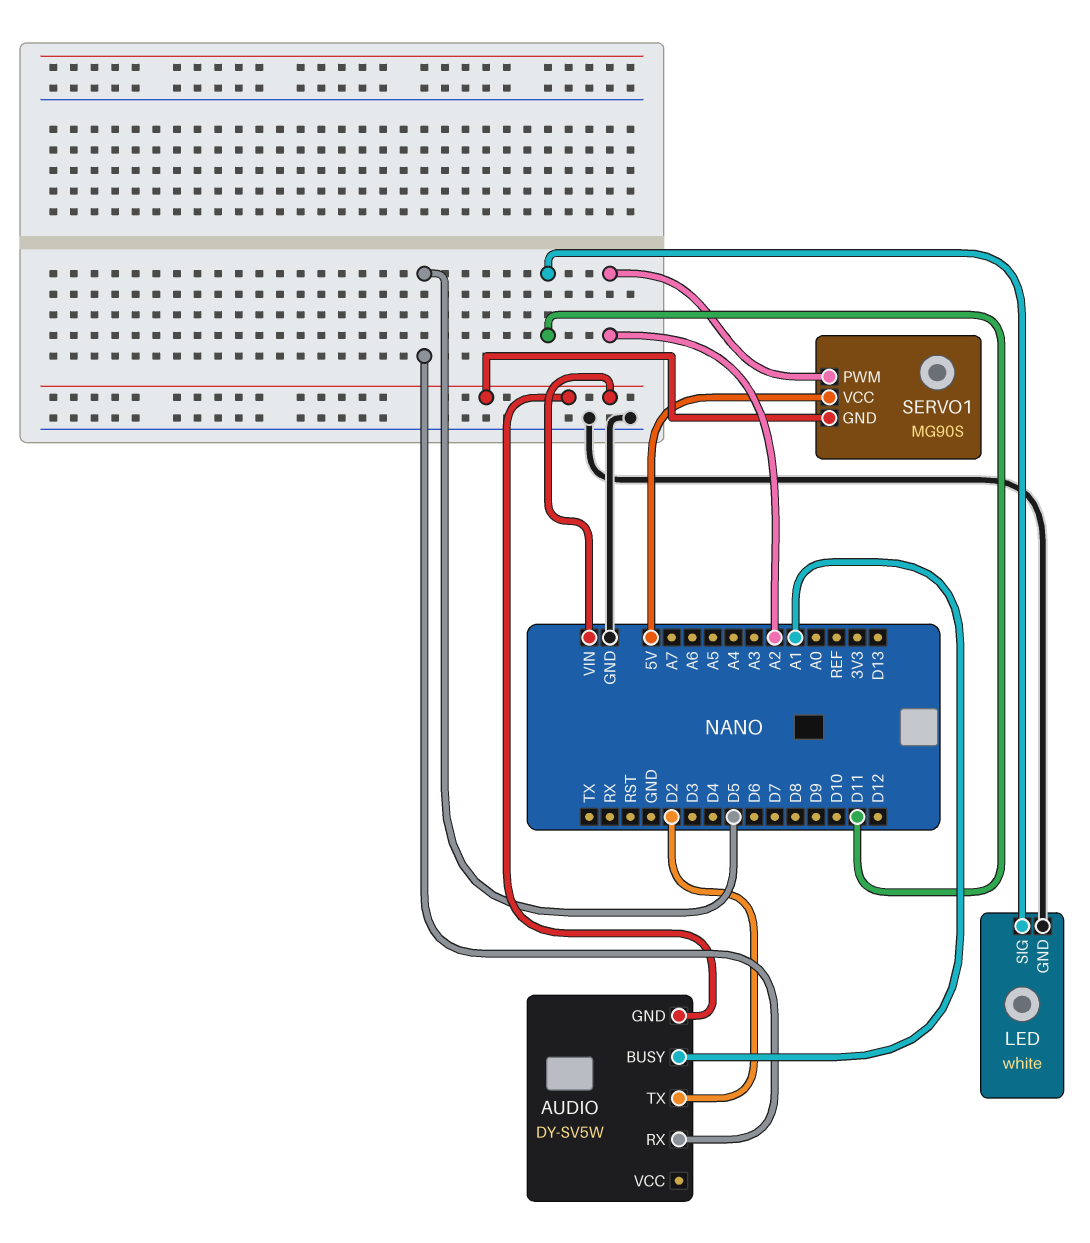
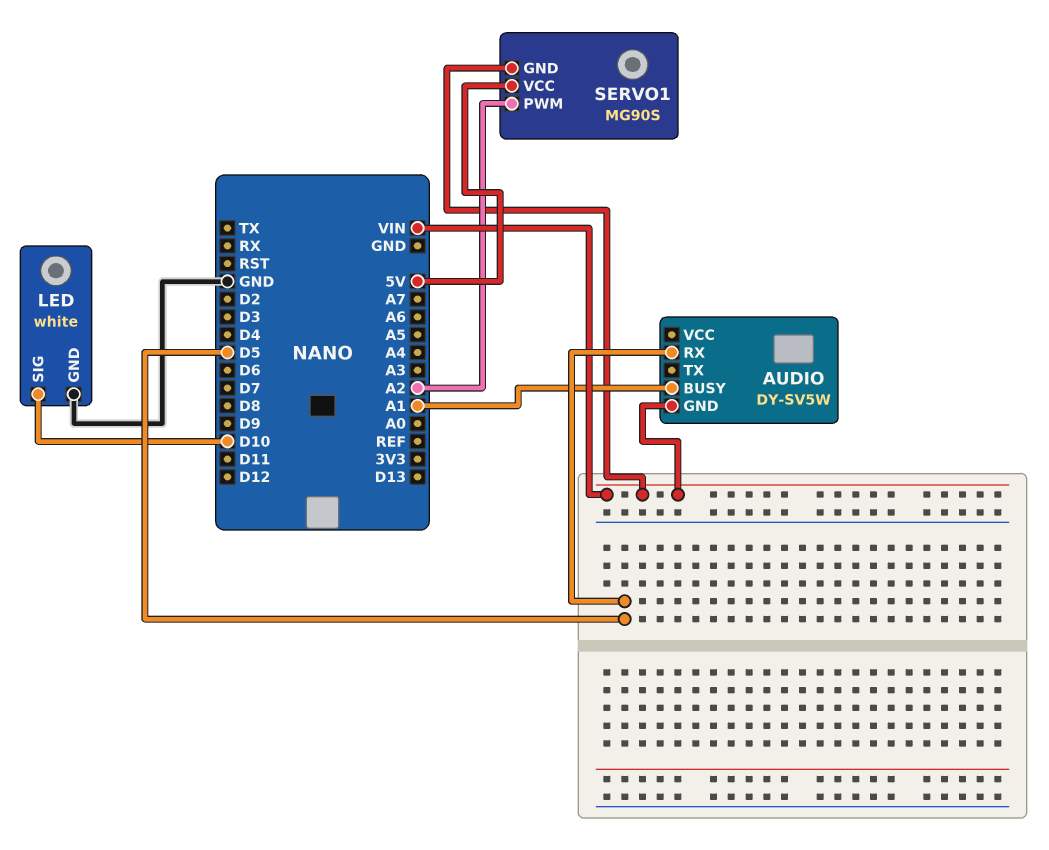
AUDIO pin TX: D2 -> none
LED pin SIG: D11 -> D10

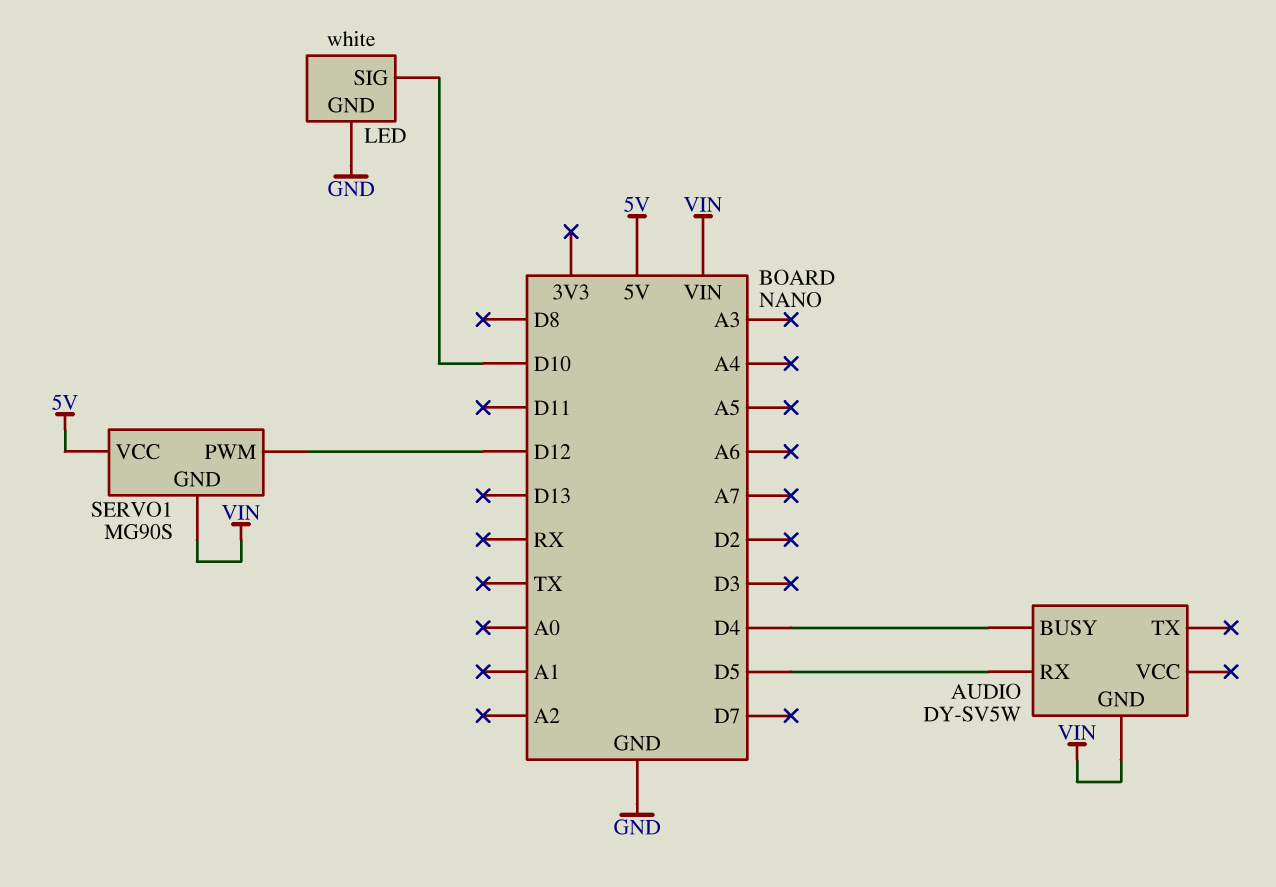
AUDIO pin BUSY: A1 -> D4
SERVO1 pin PWM: A2 -> D12

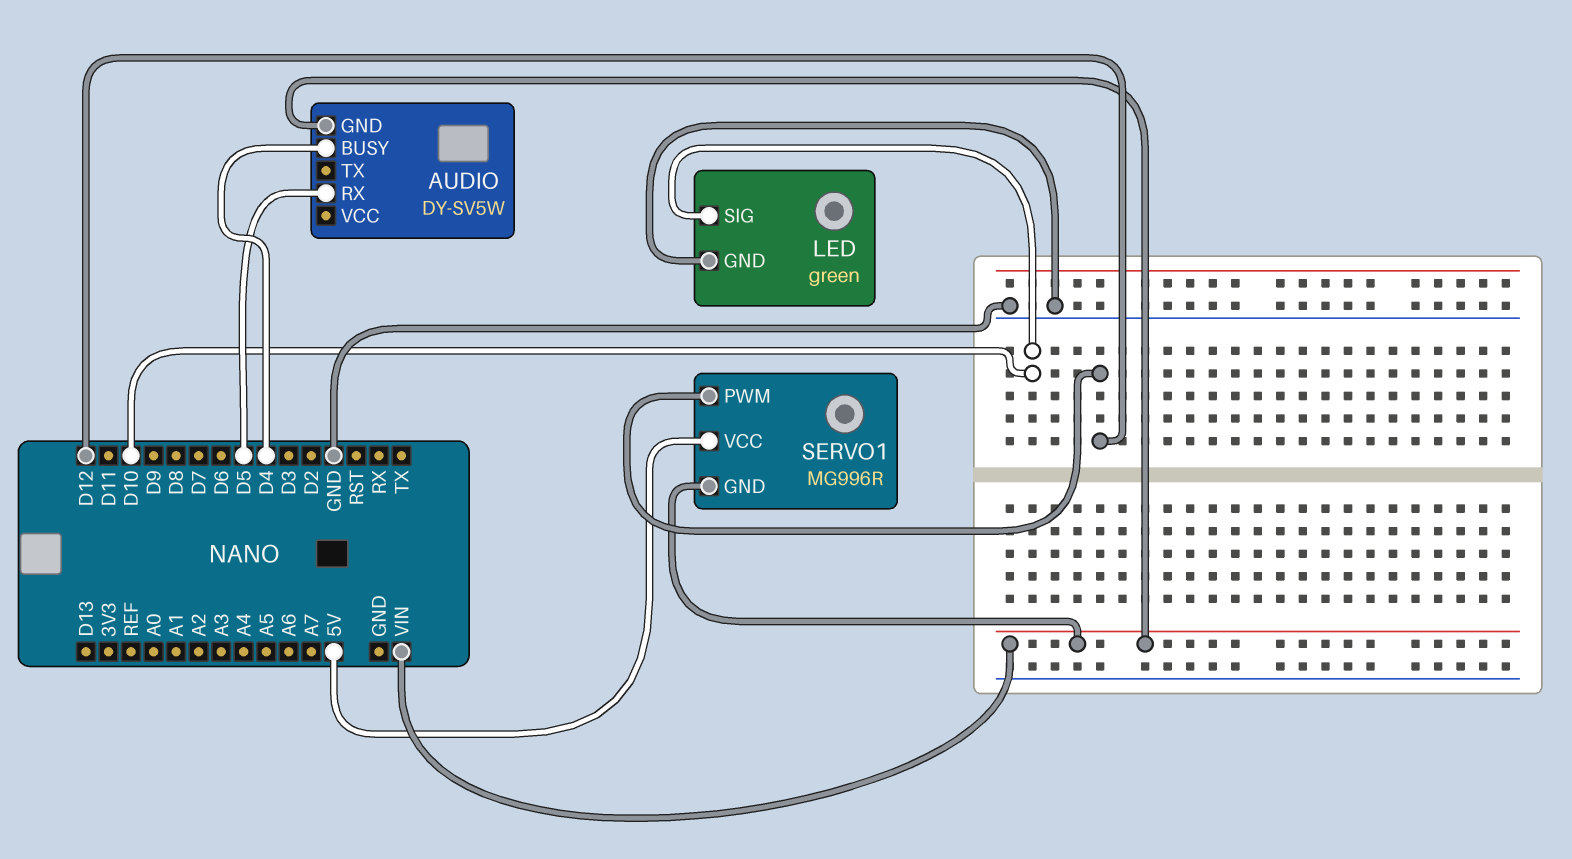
LED: white -> green
SERVO1: MG90S -> MG996R

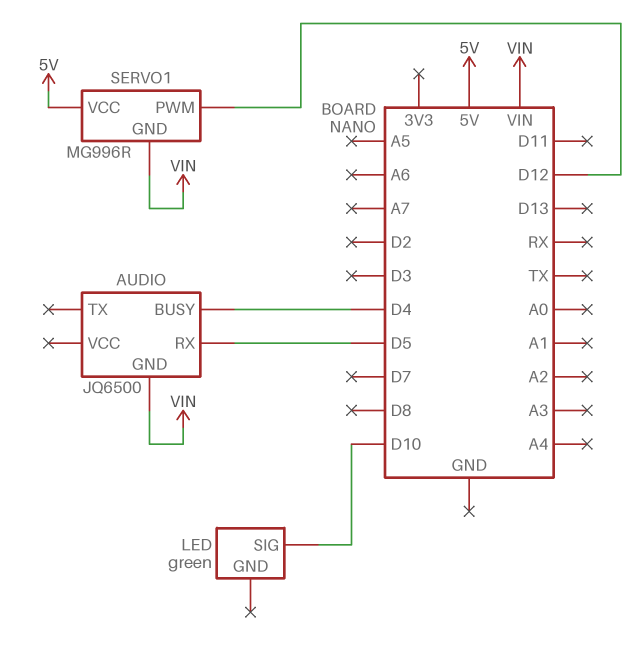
AUDIO: DY-SV5W -> JQ6500
LED pin GND: GND -> none

